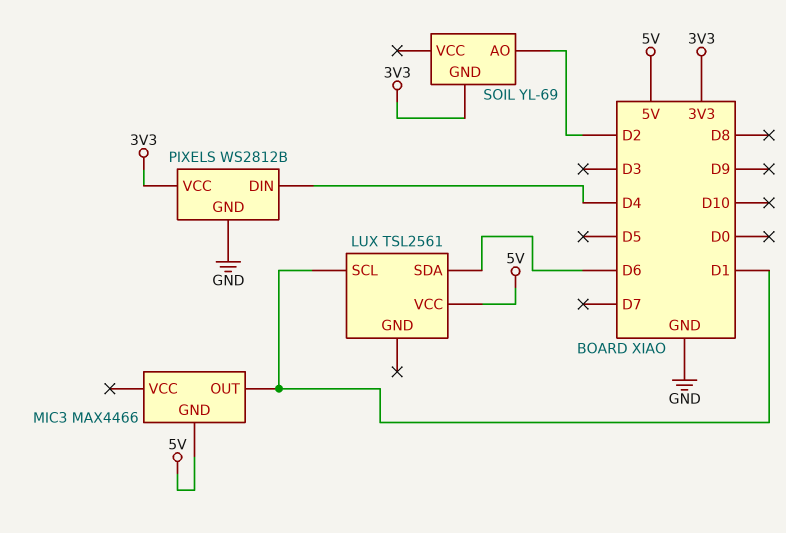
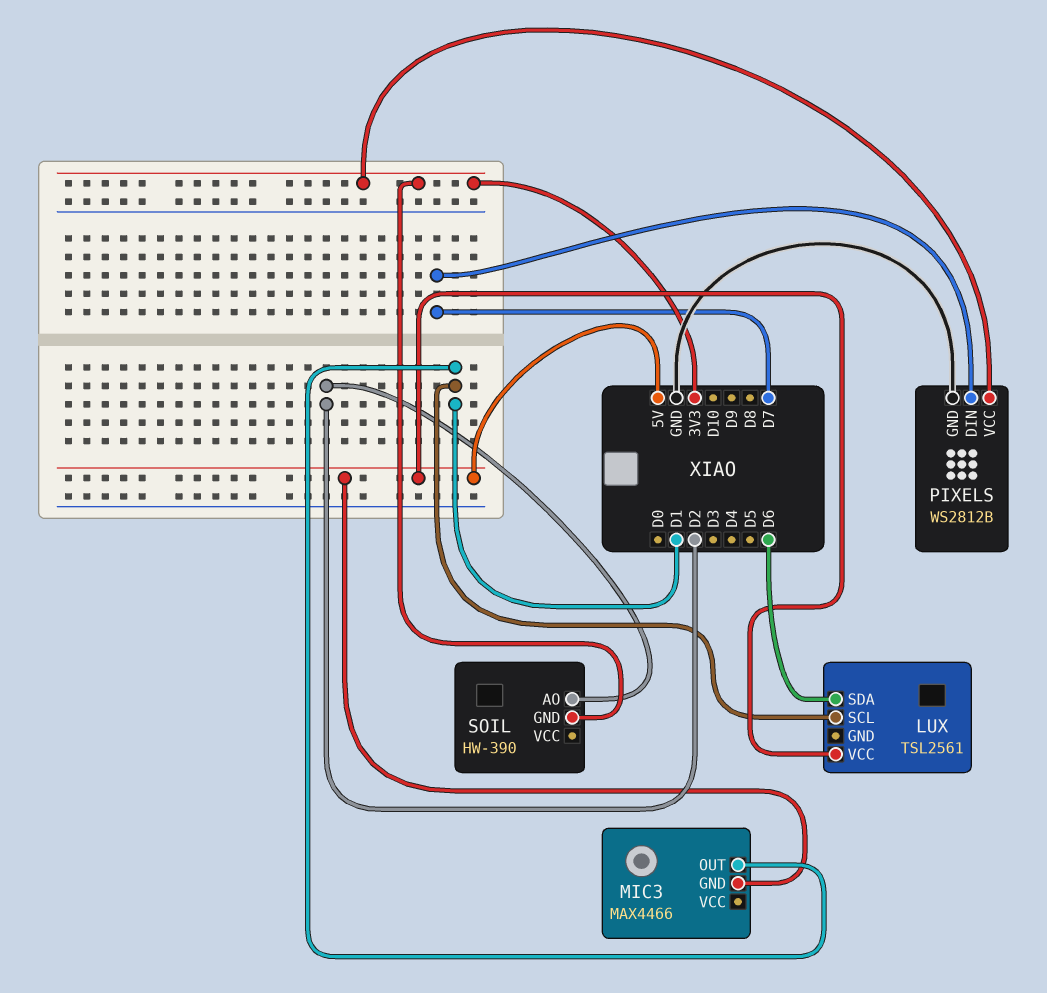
PIXELS pin DIN: D4 -> D7
SOIL: YL-69 -> HW-390

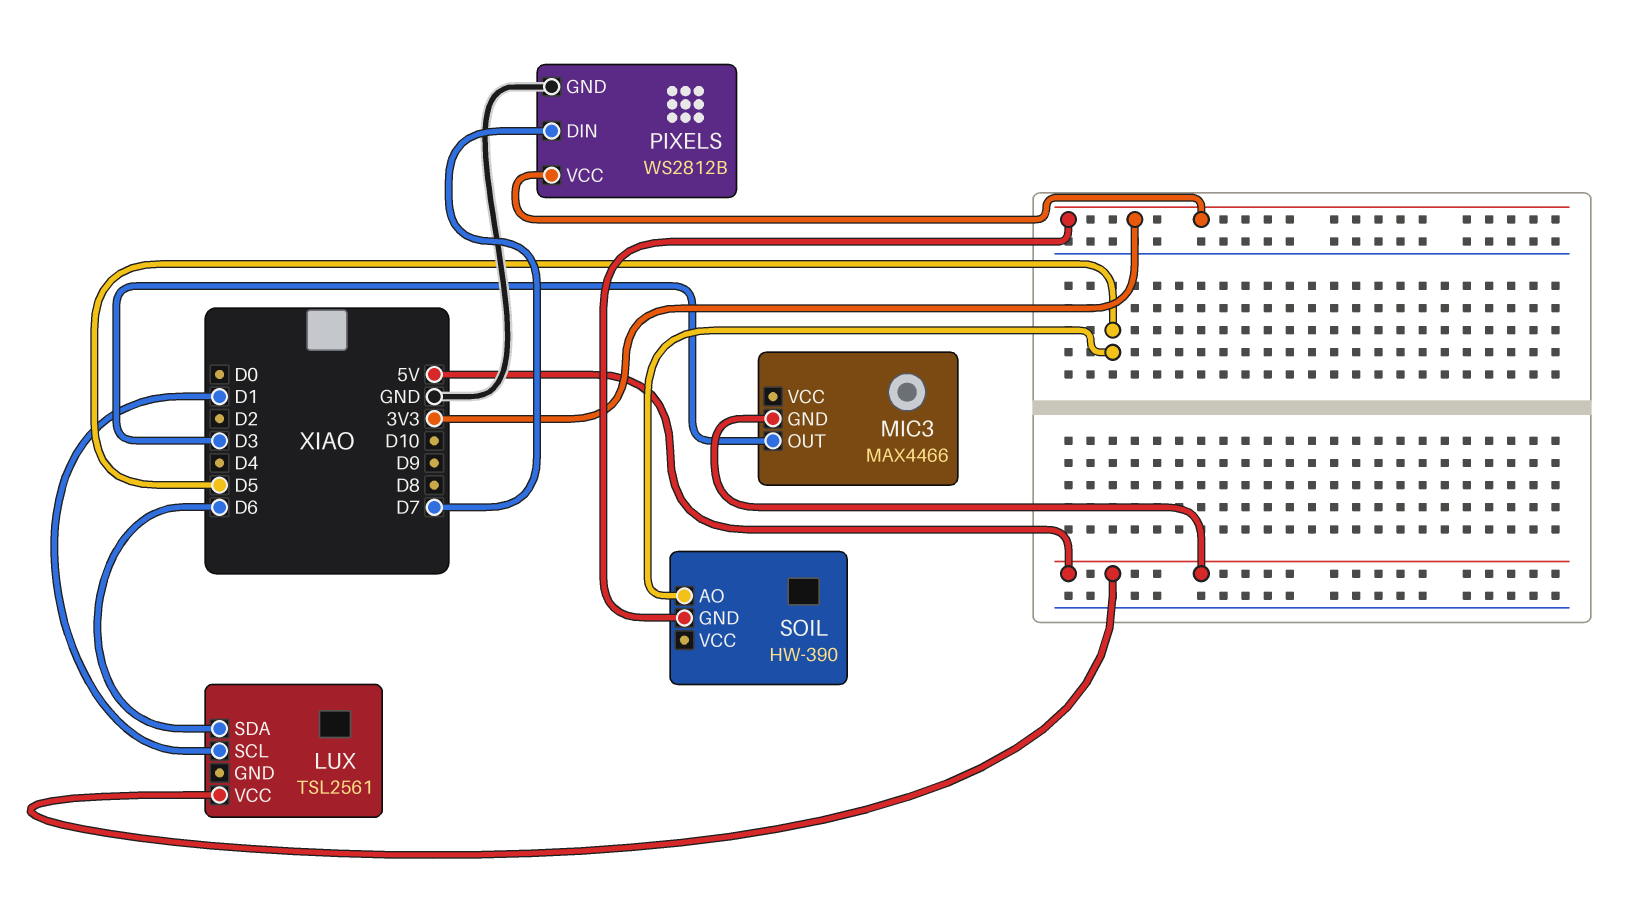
MIC3 pin OUT: D1 -> D3
SOIL pin AO: D2 -> D5

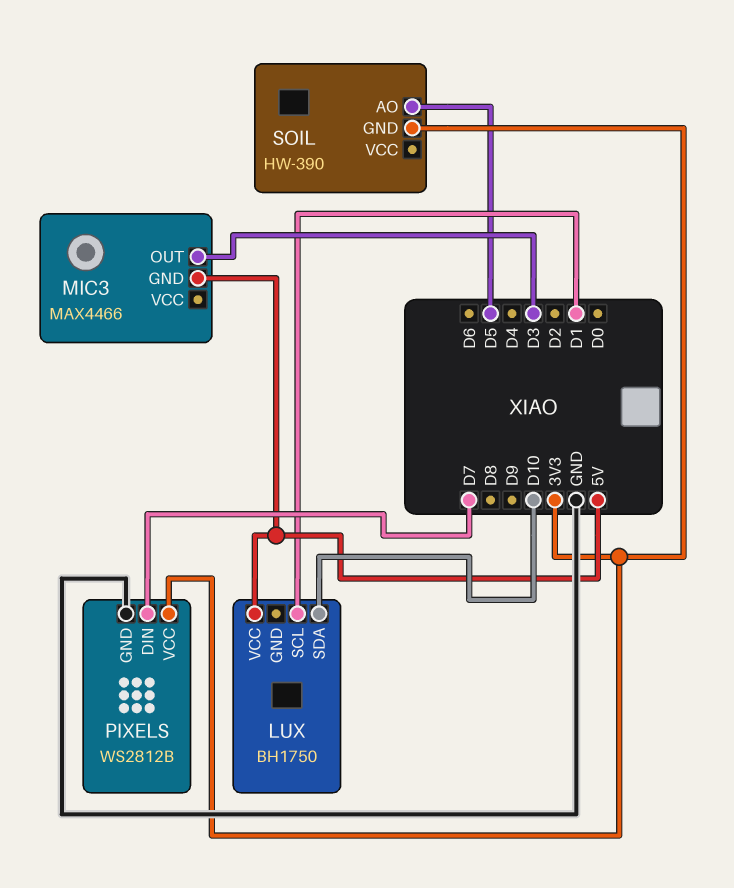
LUX: TSL2561 -> BH1750
LUX pin SDA: D6 -> D10

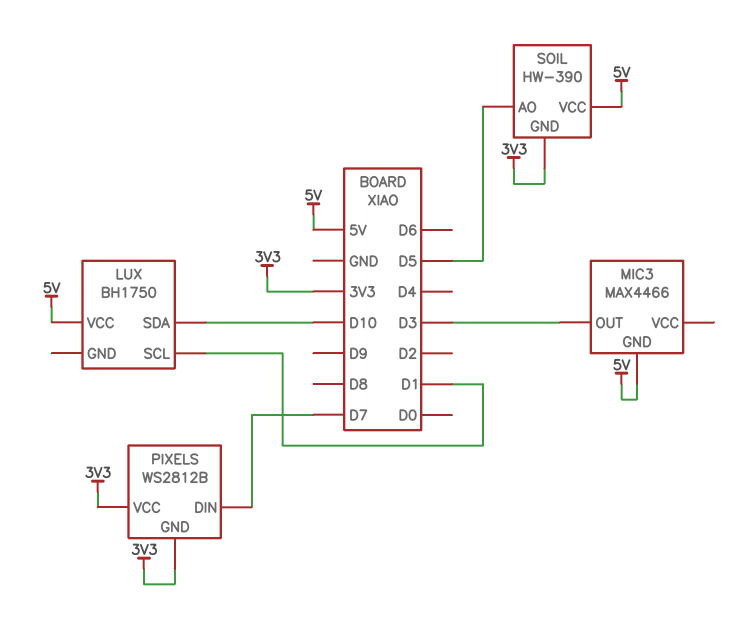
PIXELS pin GND: GND -> 3V3
SOIL pin VCC: none -> 5V

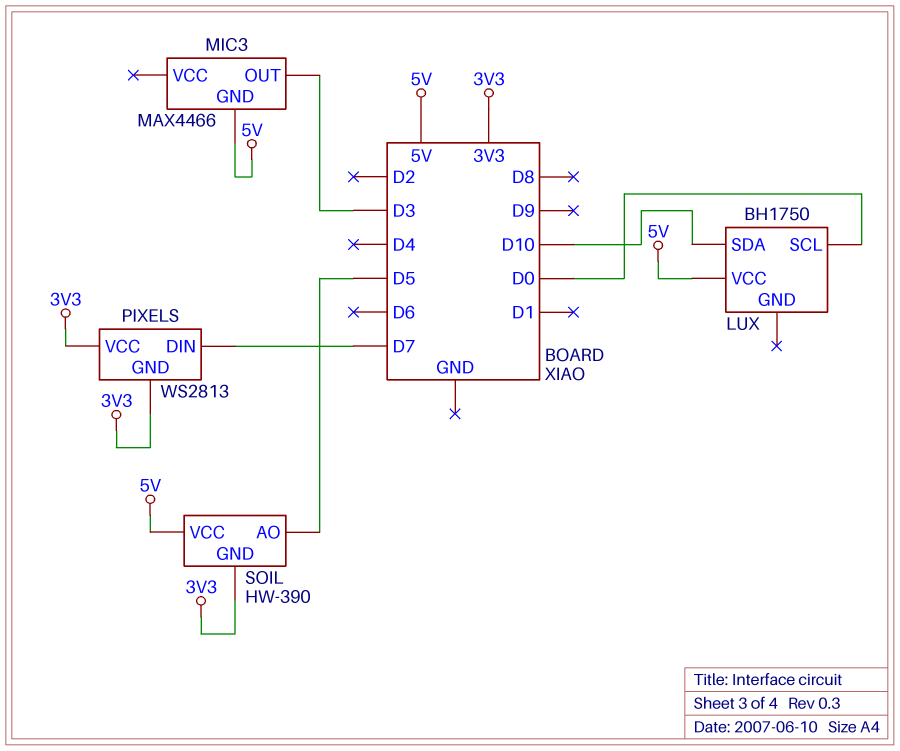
LUX pin SCL: D1 -> D0
PIXELS: WS2812B -> WS2813

